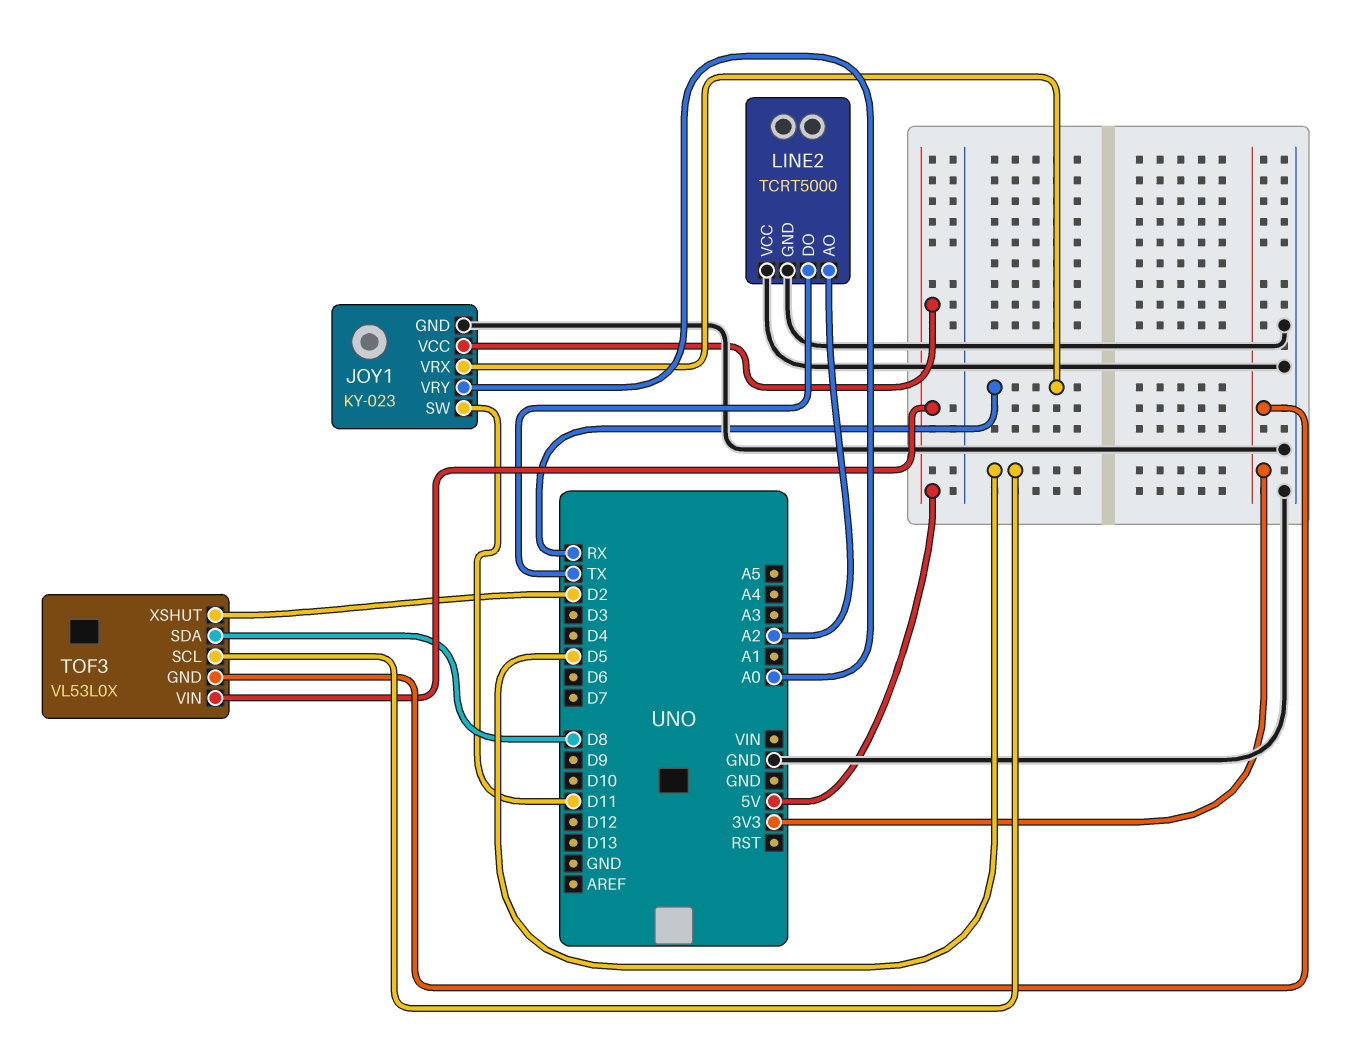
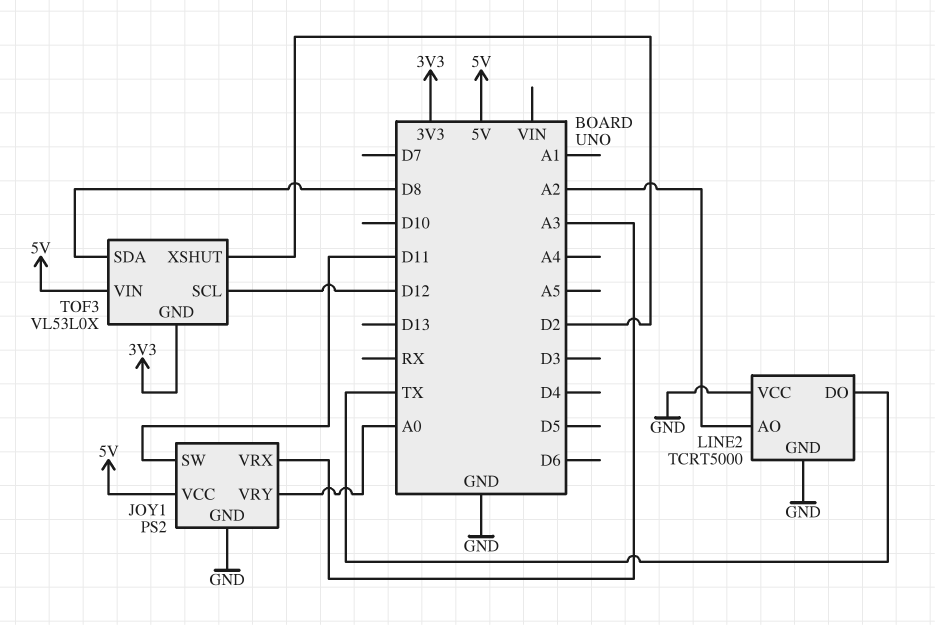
JOY1: KY-023 -> PS2
JOY1 pin VRX: RX -> A3
TOF3 pin SCL: D5 -> D12

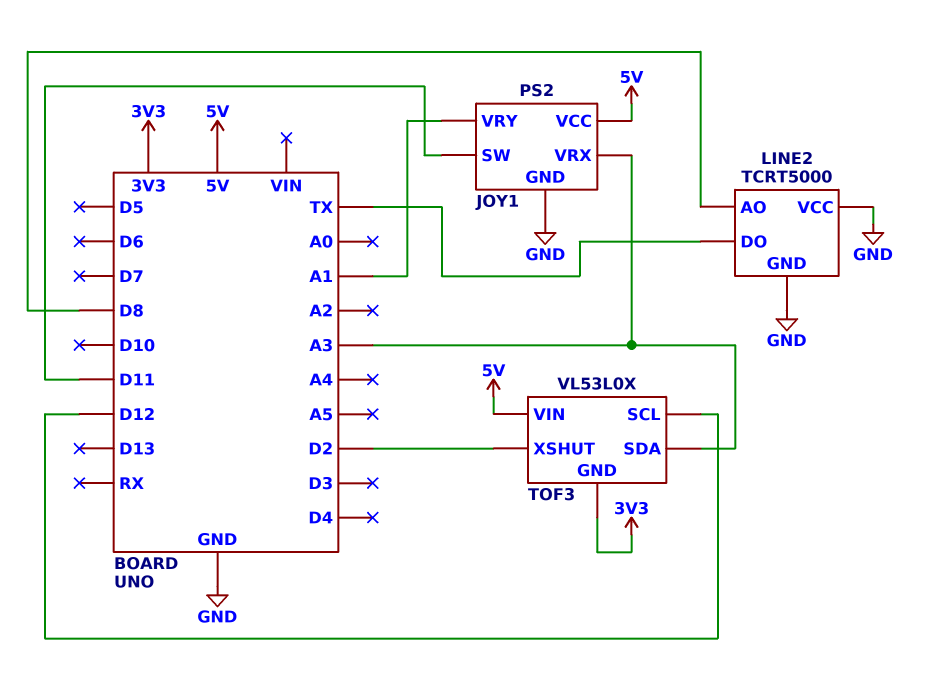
JOY1 pin VRY: A0 -> A1
LINE2 pin AO: A2 -> D8
TOF3 pin SDA: D8 -> A3

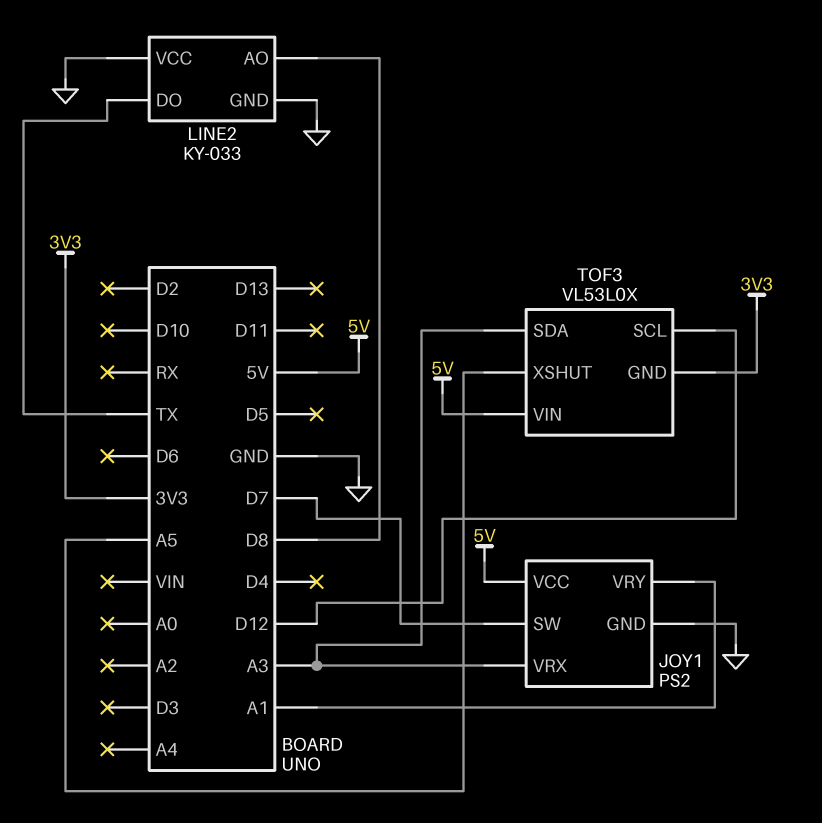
JOY1 pin SW: D11 -> D7
LINE2: TCRT5000 -> KY-033
TOF3 pin XSHUT: D2 -> A5

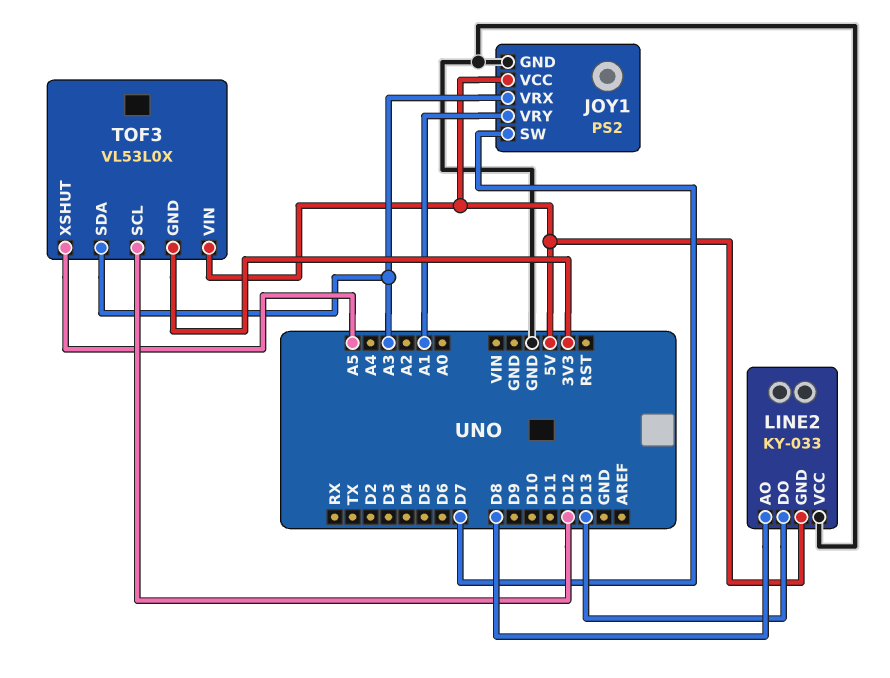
LINE2 pin DO: TX -> D13
LINE2 pin GND: GND -> 5V

